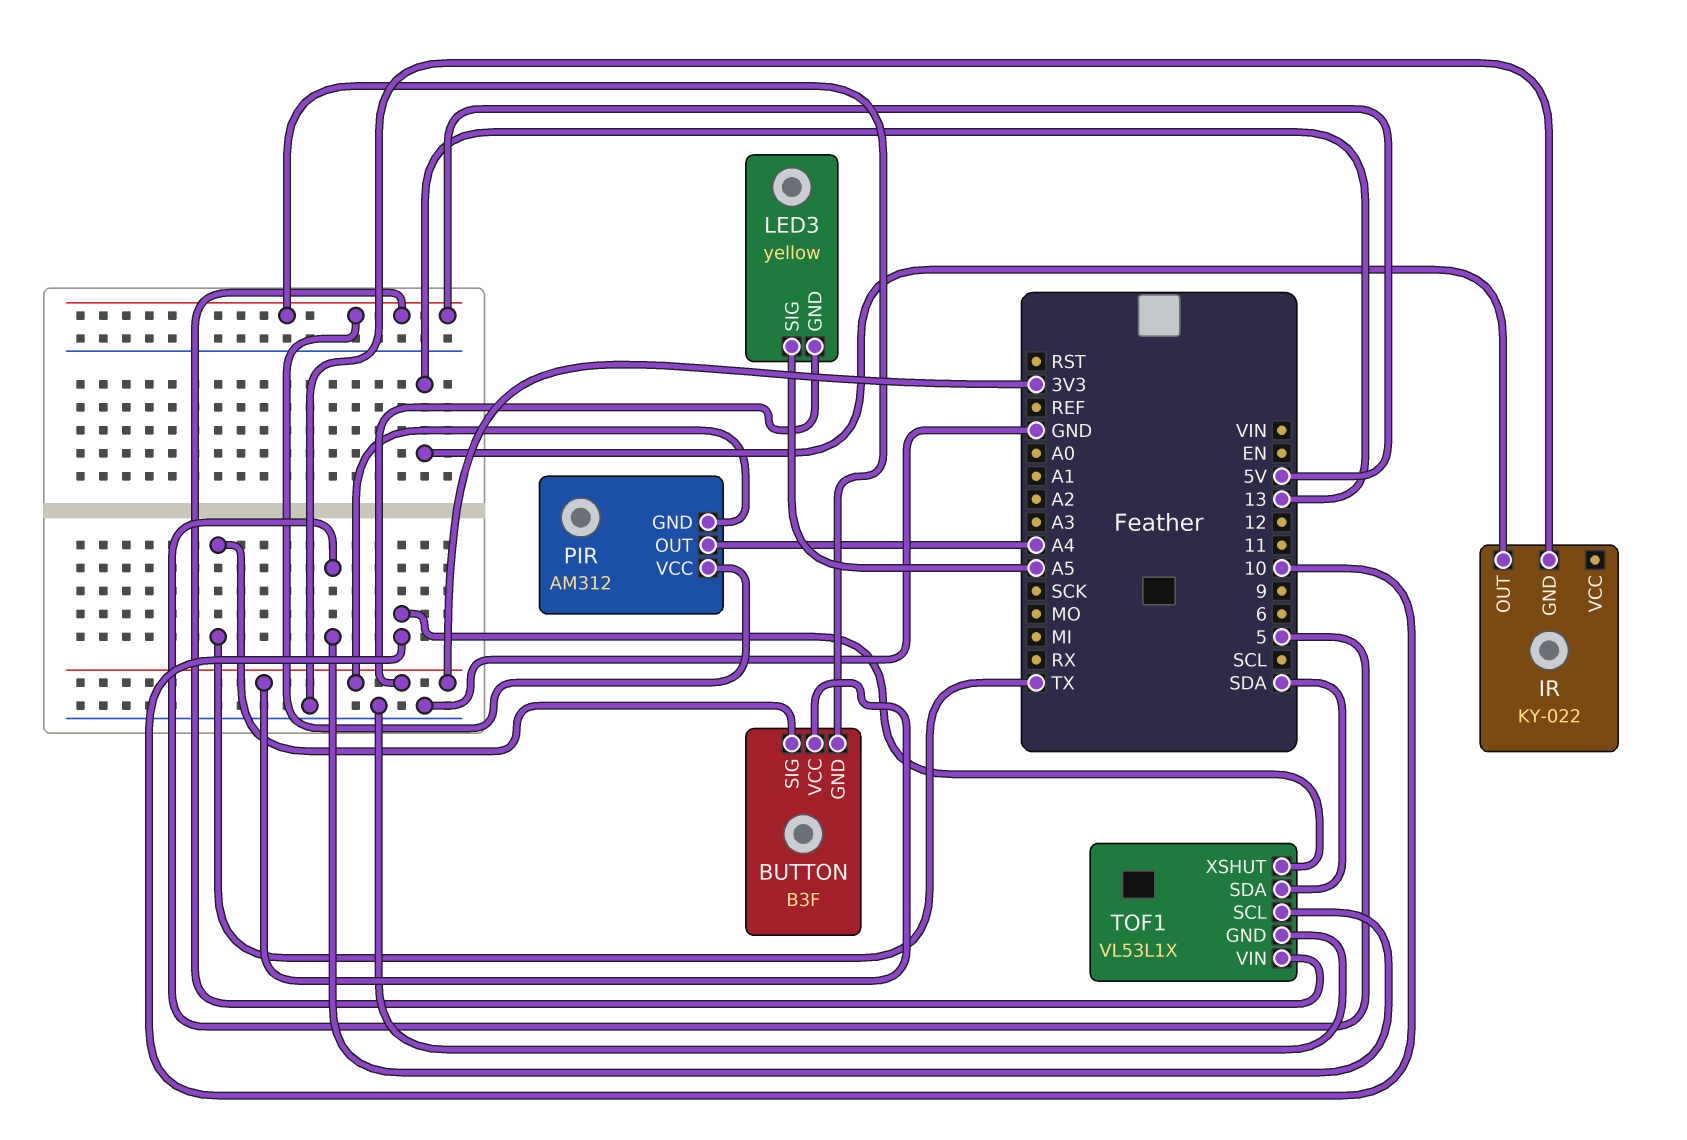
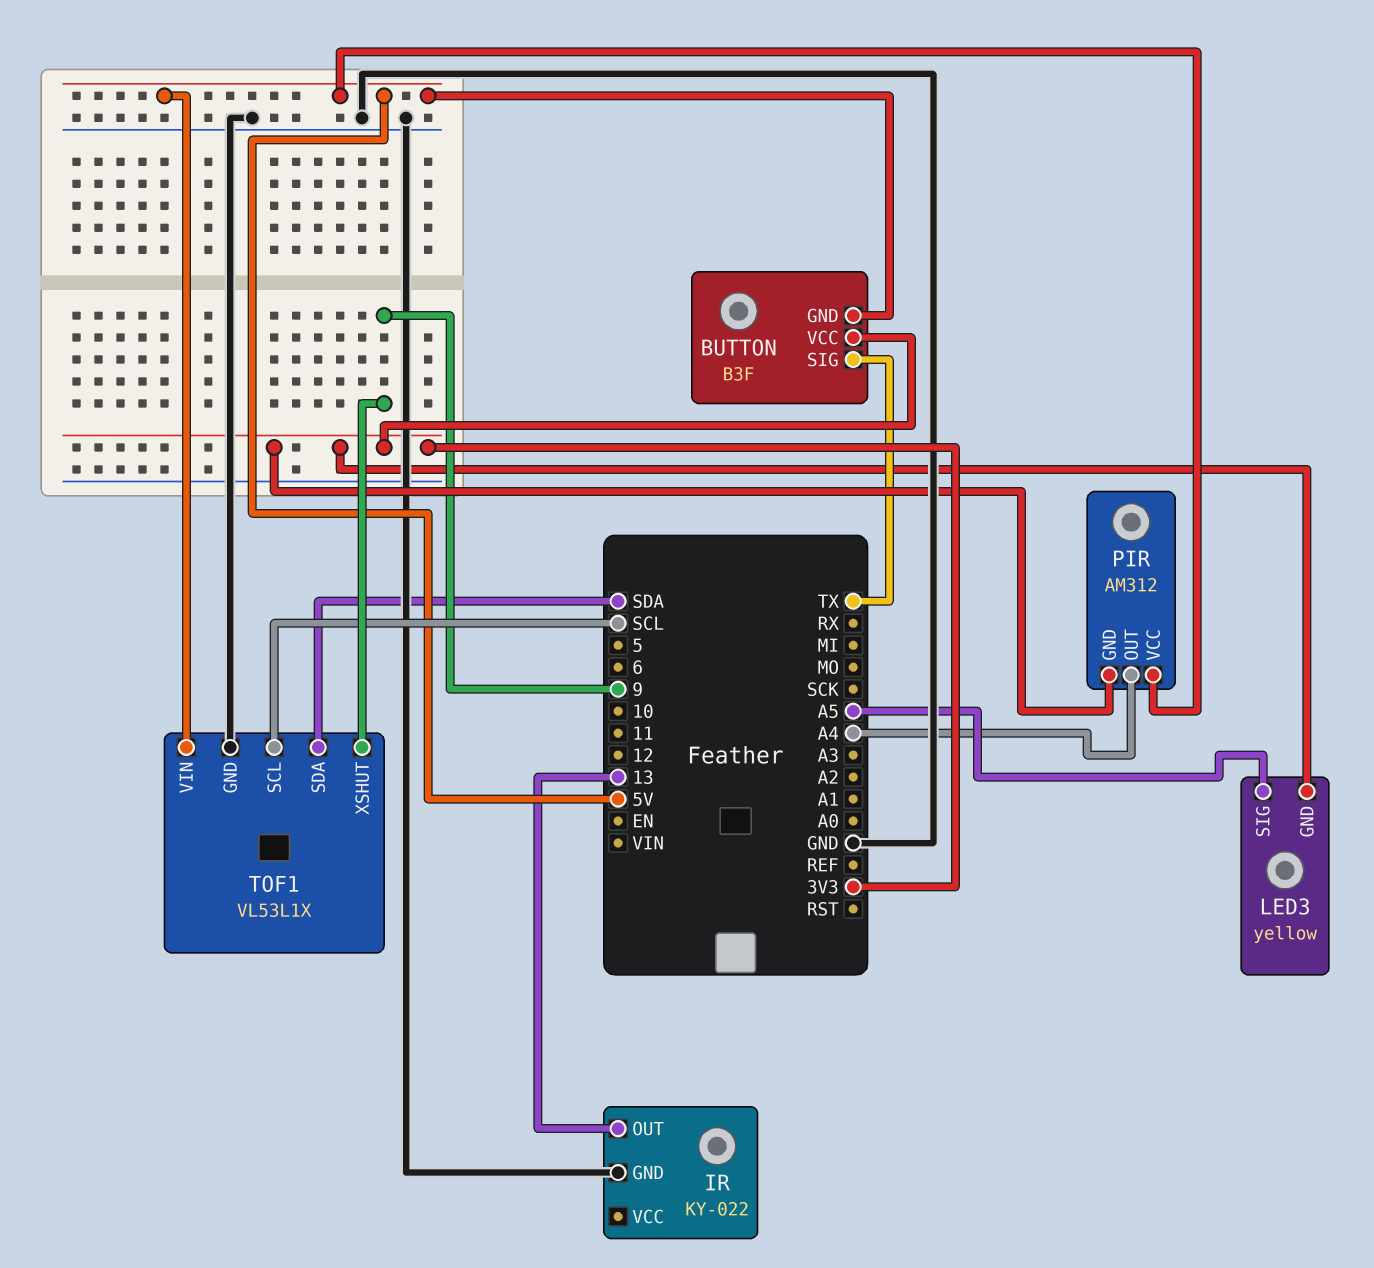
TOF1 pin SCL: 5 -> SCL
TOF1 pin XSHUT: 10 -> 9

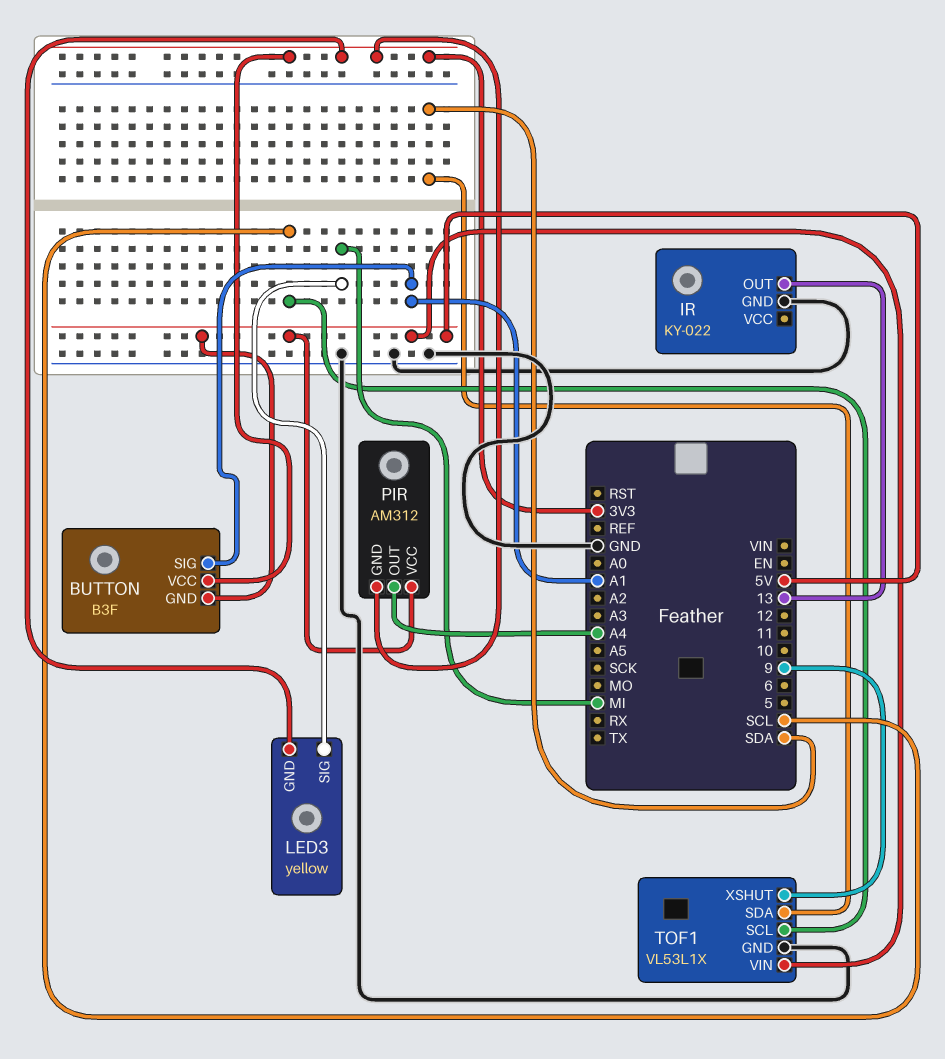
BUTTON pin SIG: TX -> A1
LED3 pin SIG: A5 -> MI

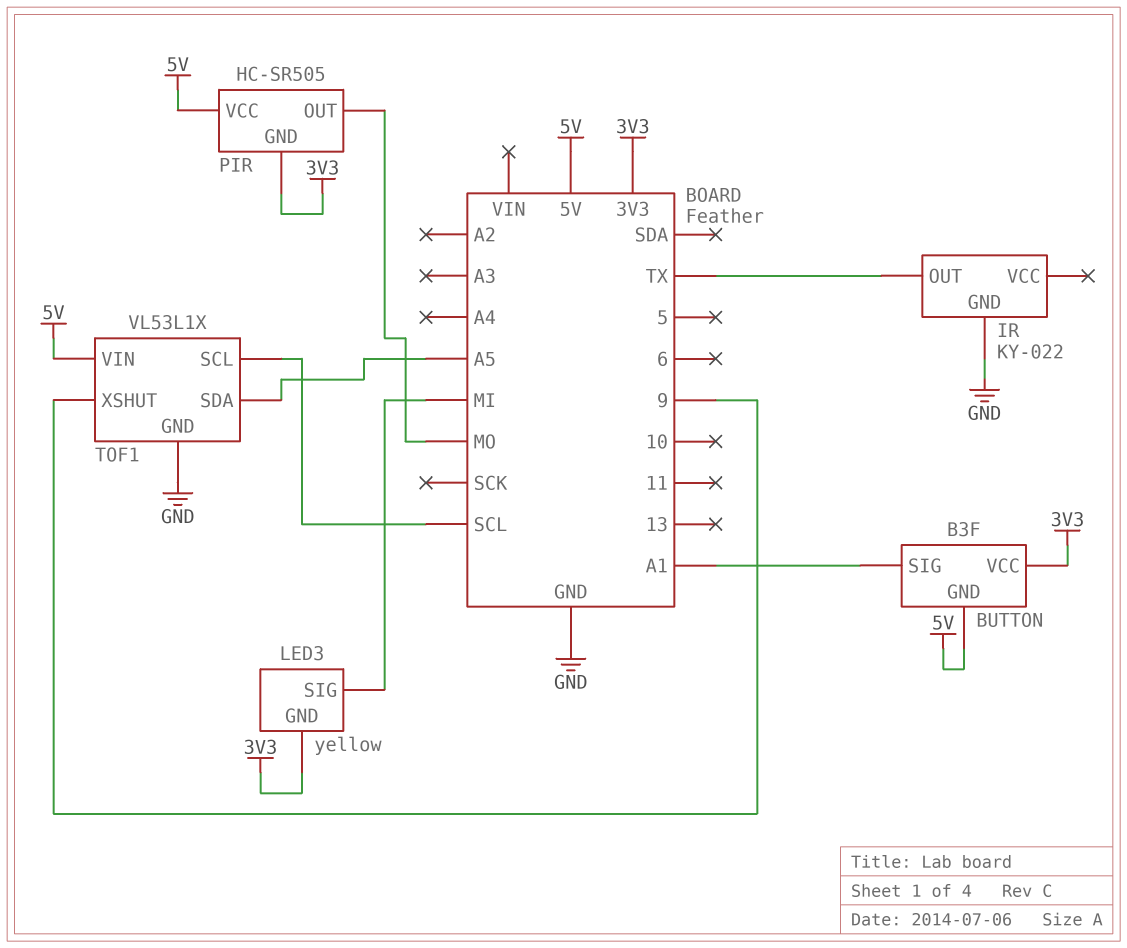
IR pin OUT: 13 -> TX
PIR: AM312 -> HC-SR505
PIR pin OUT: A4 -> MO
TOF1 pin SDA: SDA -> A5

